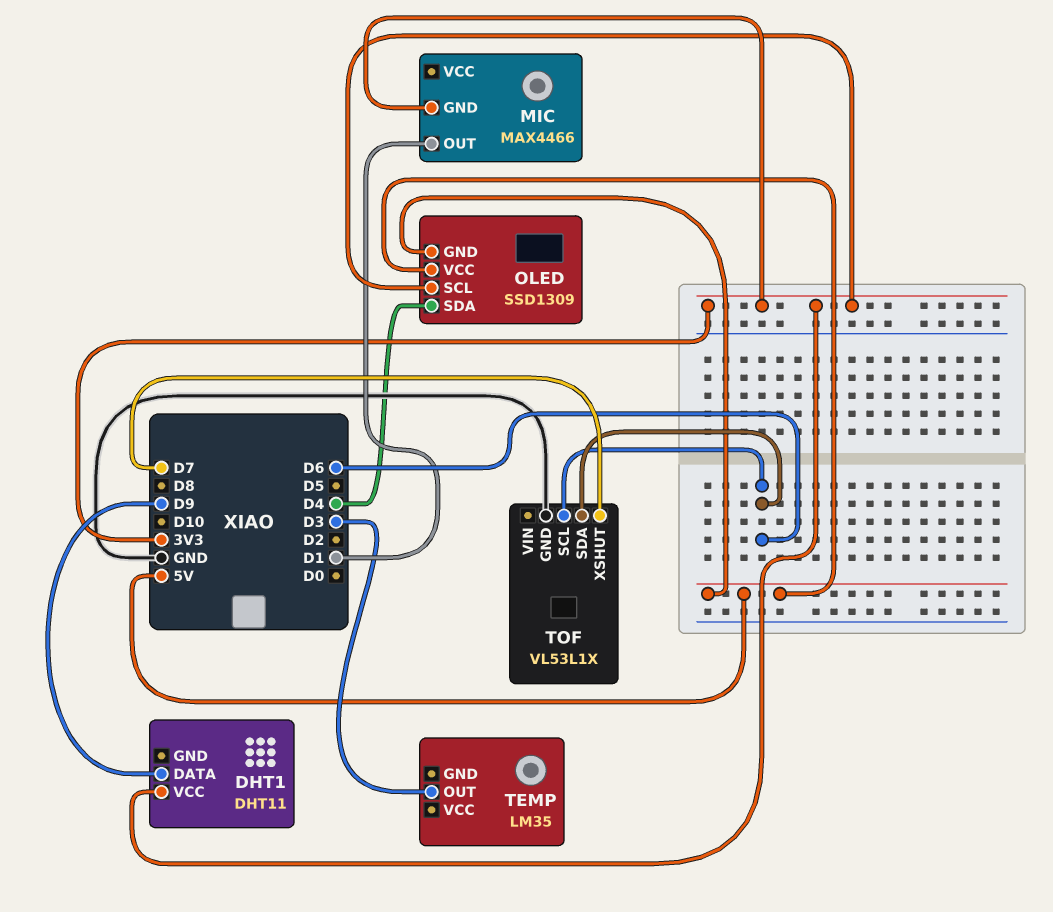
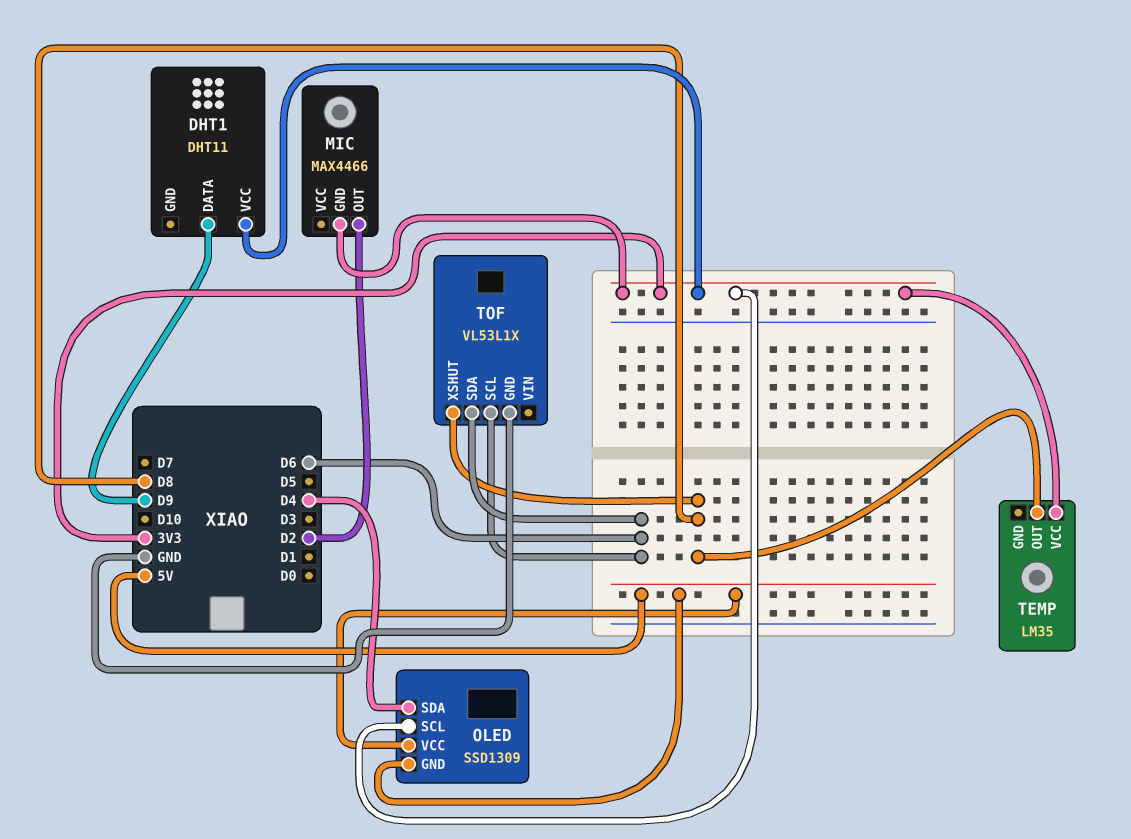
MIC pin OUT: D1 -> D2
TEMP pin OUT: D3 -> D8
TEMP pin VCC: none -> 3V3
TOF pin XSHUT: D7 -> D8

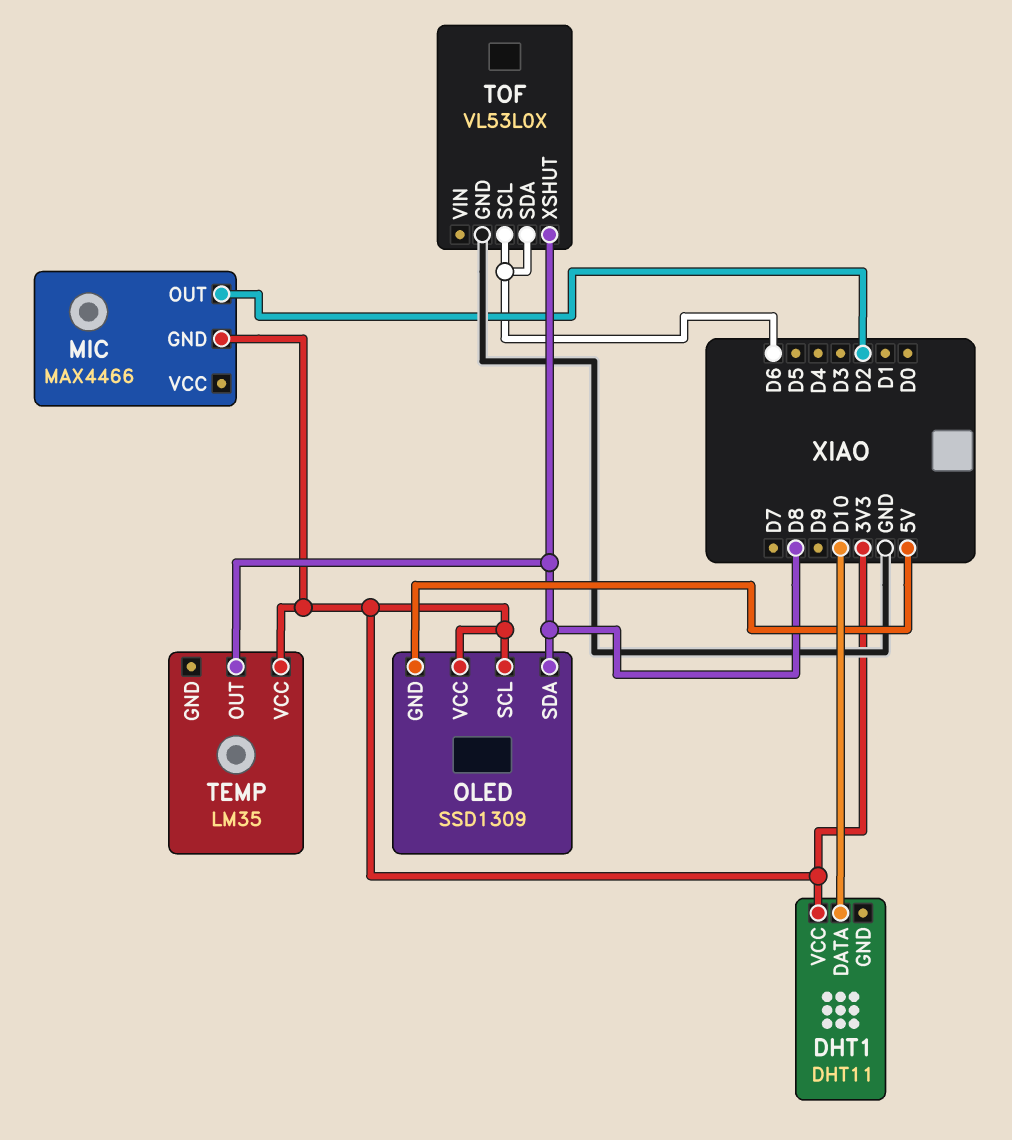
DHT1 pin DATA: D9 -> D10
OLED pin SDA: D4 -> D8
OLED pin VCC: 5V -> 3V3
TOF: VL53L1X -> VL53L0X

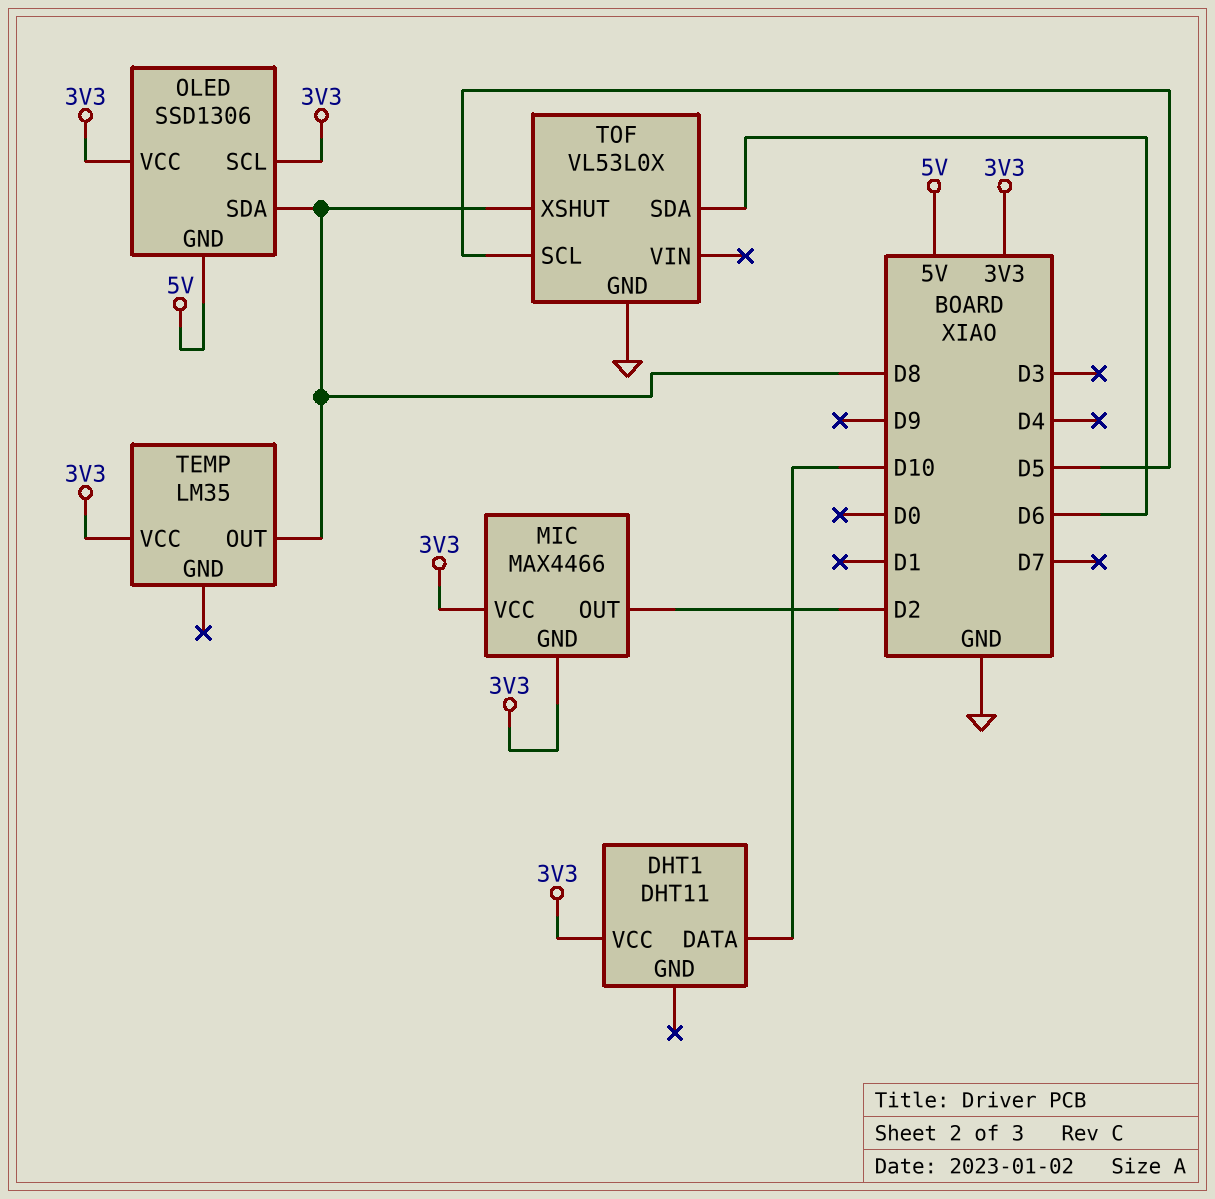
MIC pin VCC: none -> 3V3
OLED: SSD1309 -> SSD1306
TOF pin SCL: D6 -> D5

